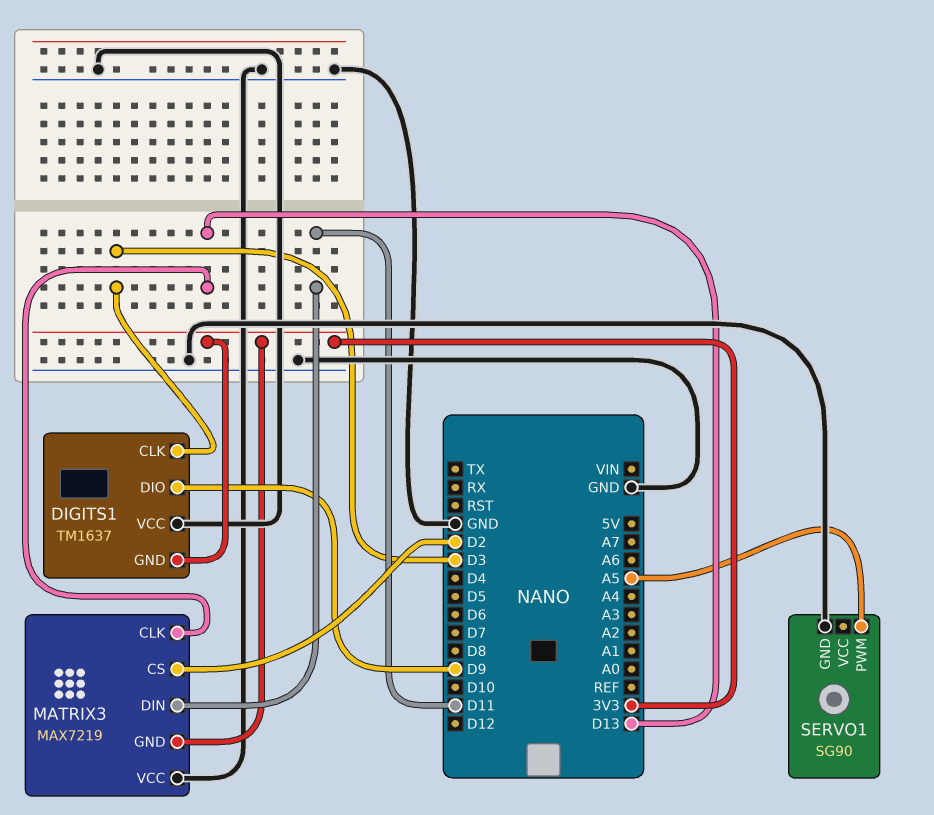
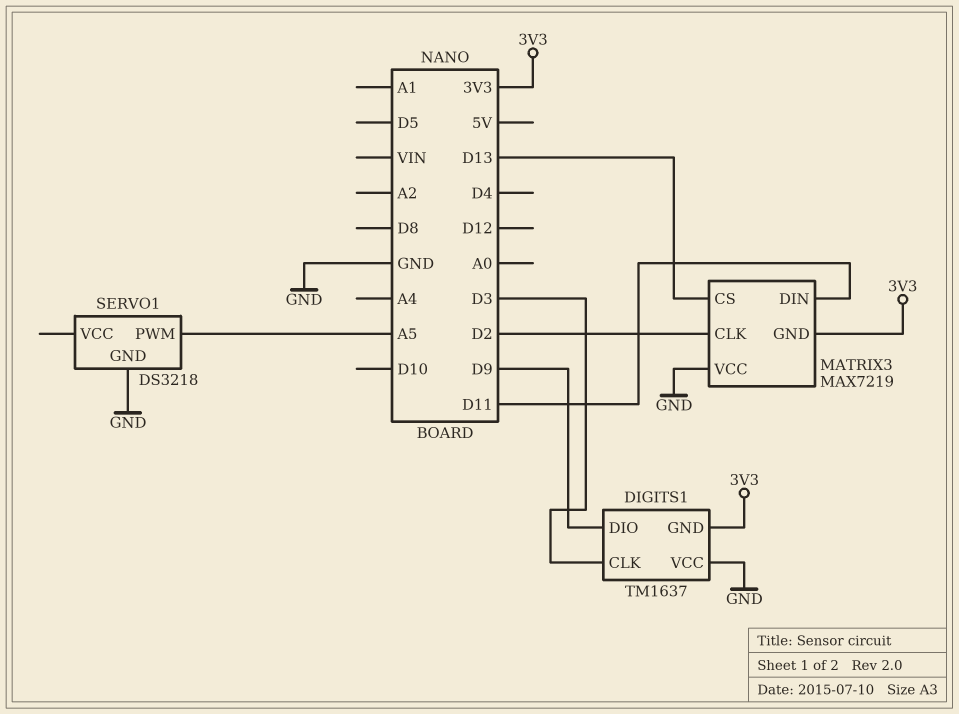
MATRIX3 pin CLK: D13 -> D2
MATRIX3 pin CS: D2 -> D13
SERVO1: SG90 -> DS3218

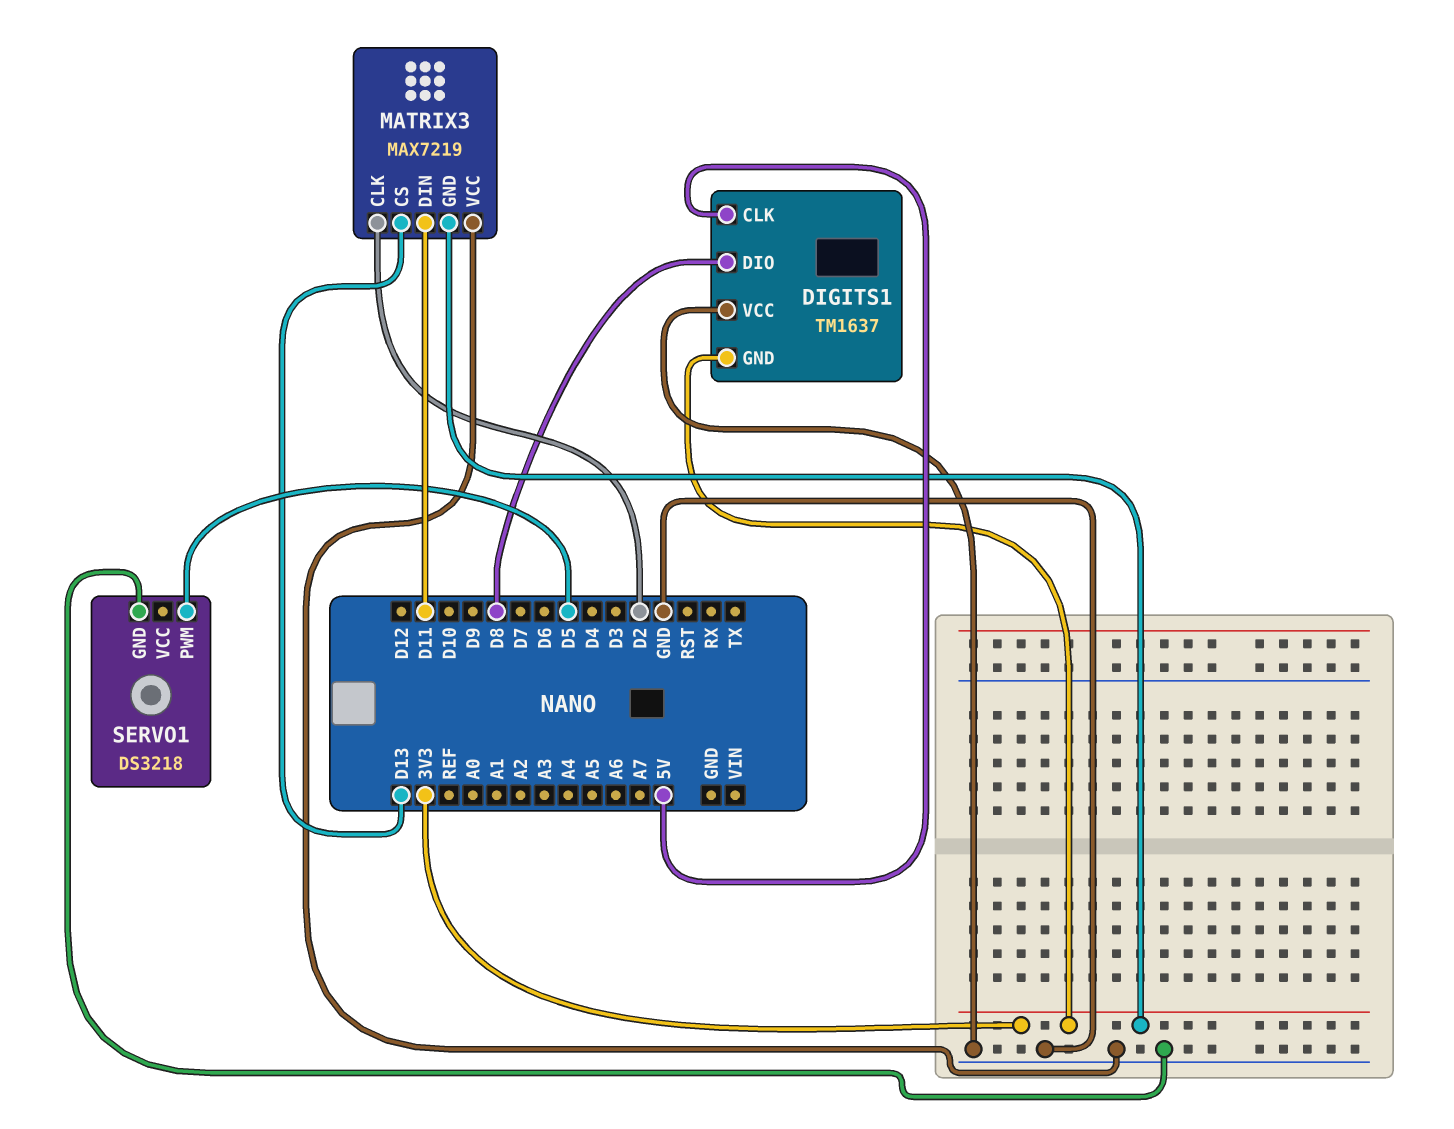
DIGITS1 pin CLK: D3 -> 5V
DIGITS1 pin DIO: D9 -> D8
SERVO1 pin PWM: A5 -> D5

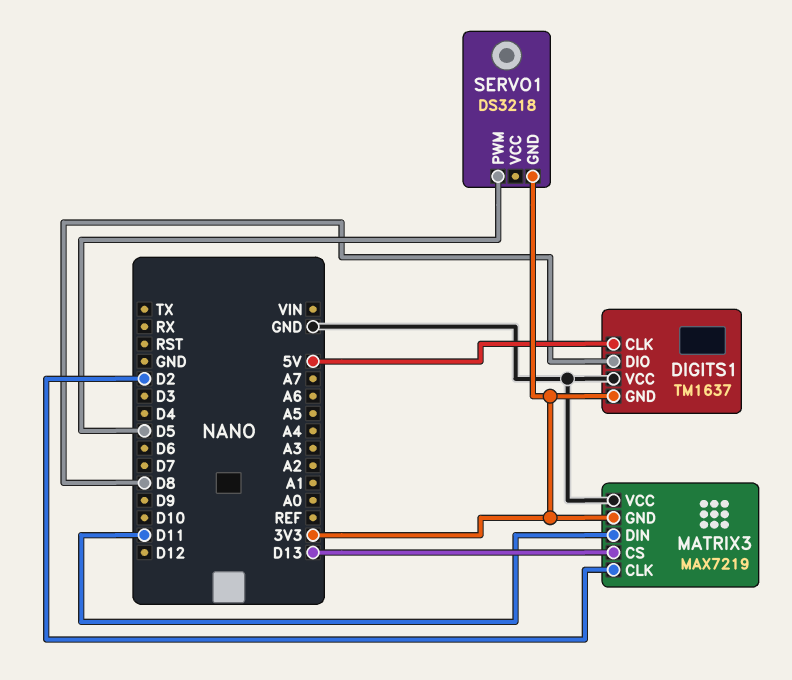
SERVO1 pin GND: GND -> 3V3

